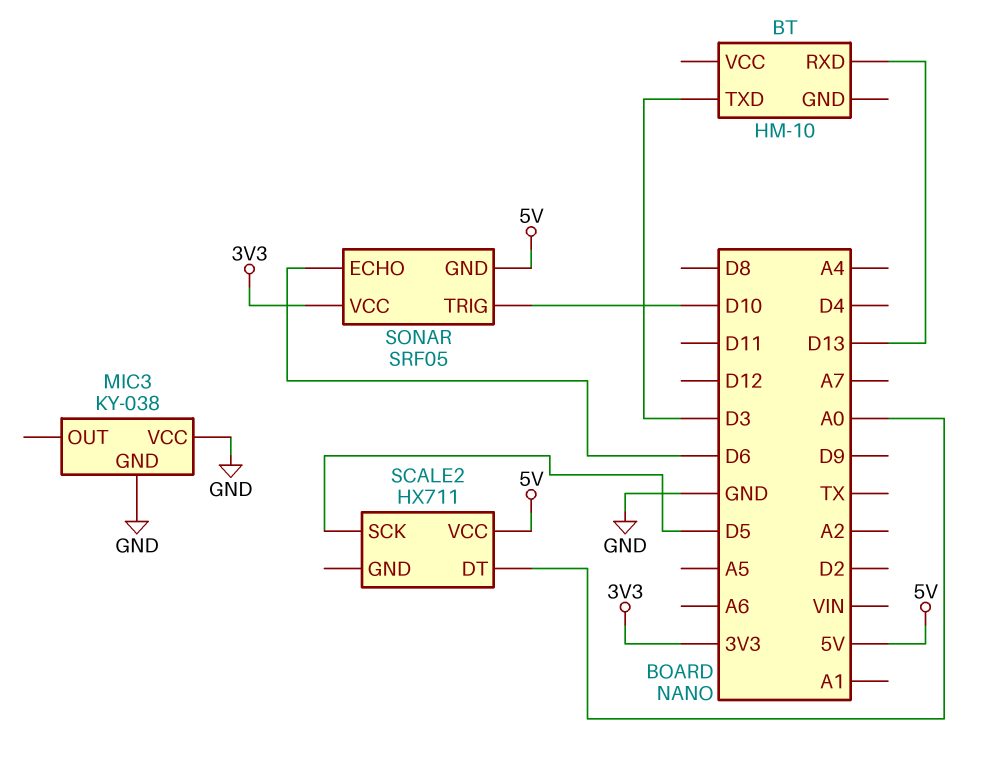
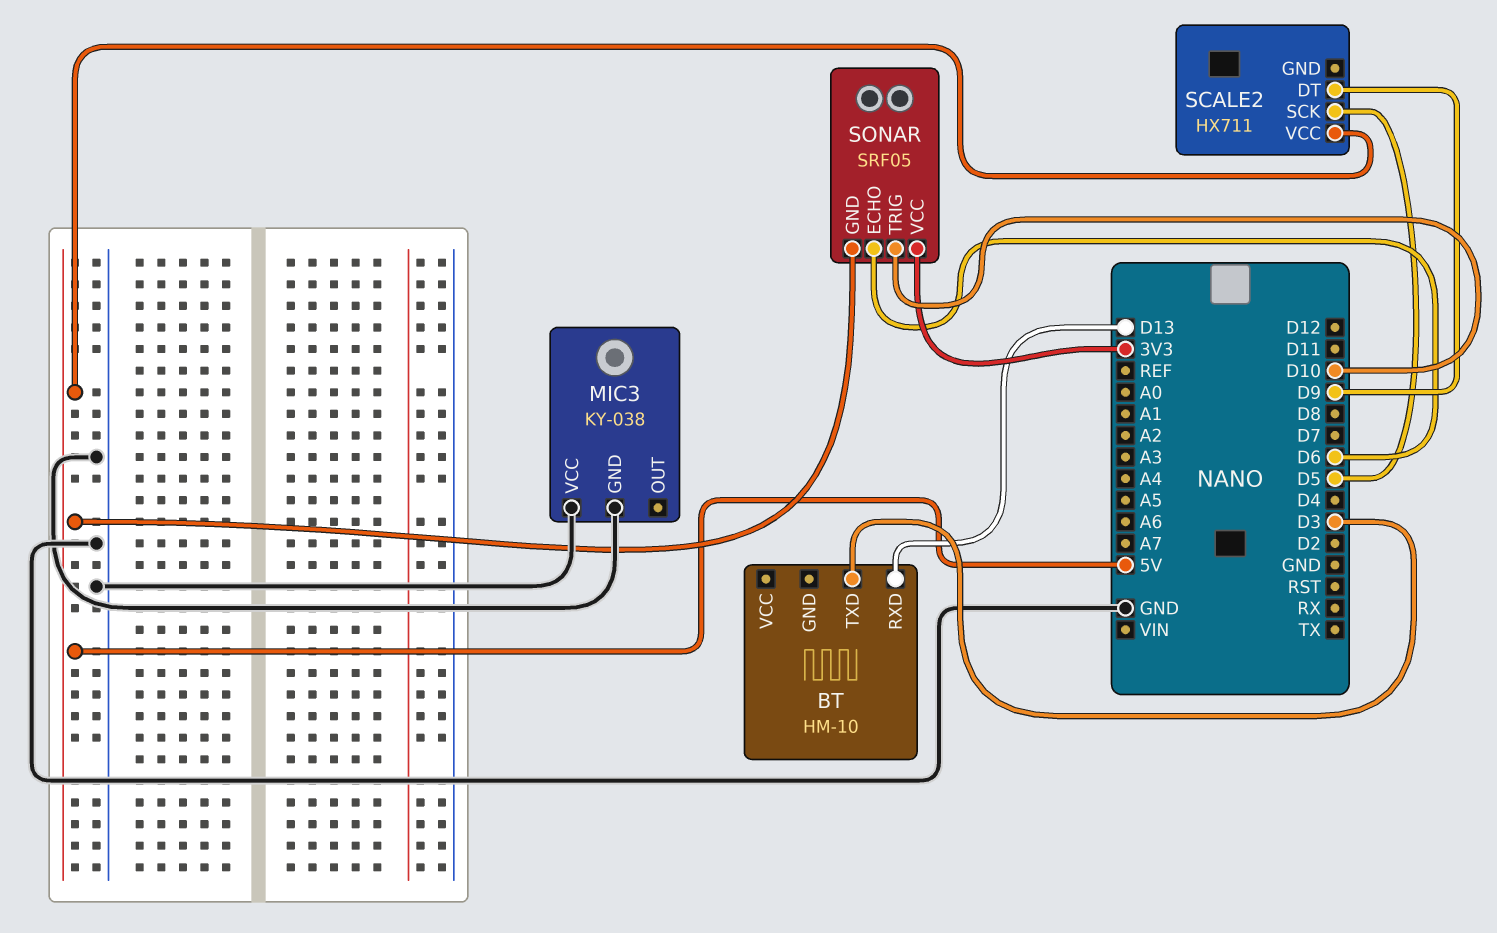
SCALE2 pin DT: A0 -> D9

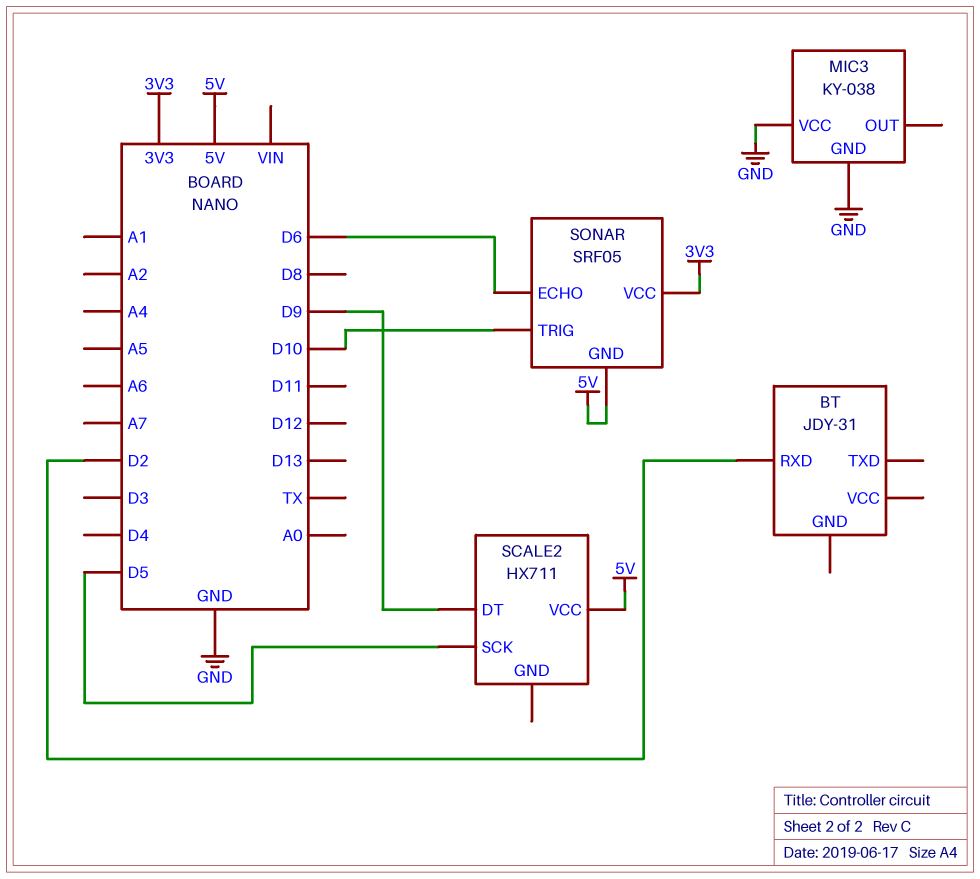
BT: HM-10 -> JDY-31
BT pin RXD: D13 -> D2
BT pin TXD: D3 -> none

